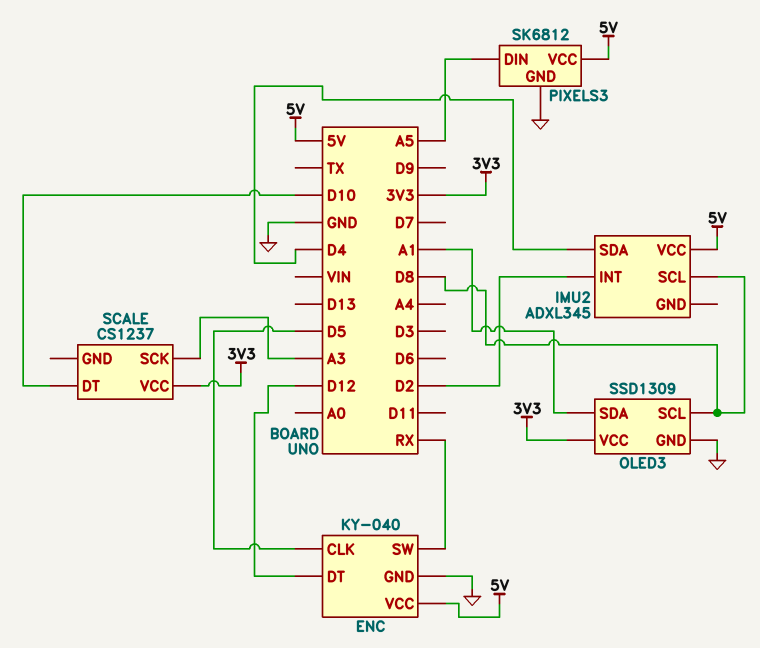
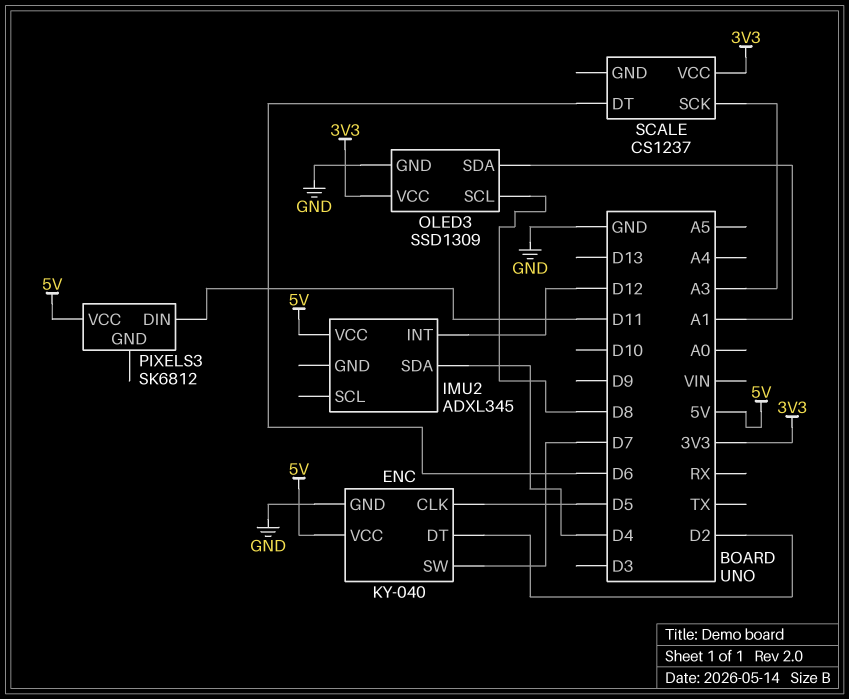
ENC pin DT: D12 -> D2
ENC pin SW: RX -> D7
IMU2 pin INT: D2 -> D12
IMU2 pin SCL: D8 -> none
PIXELS3 pin DIN: A5 -> D11
PIXELS3 pin GND: GND -> none
SCALE pin DT: D10 -> D6

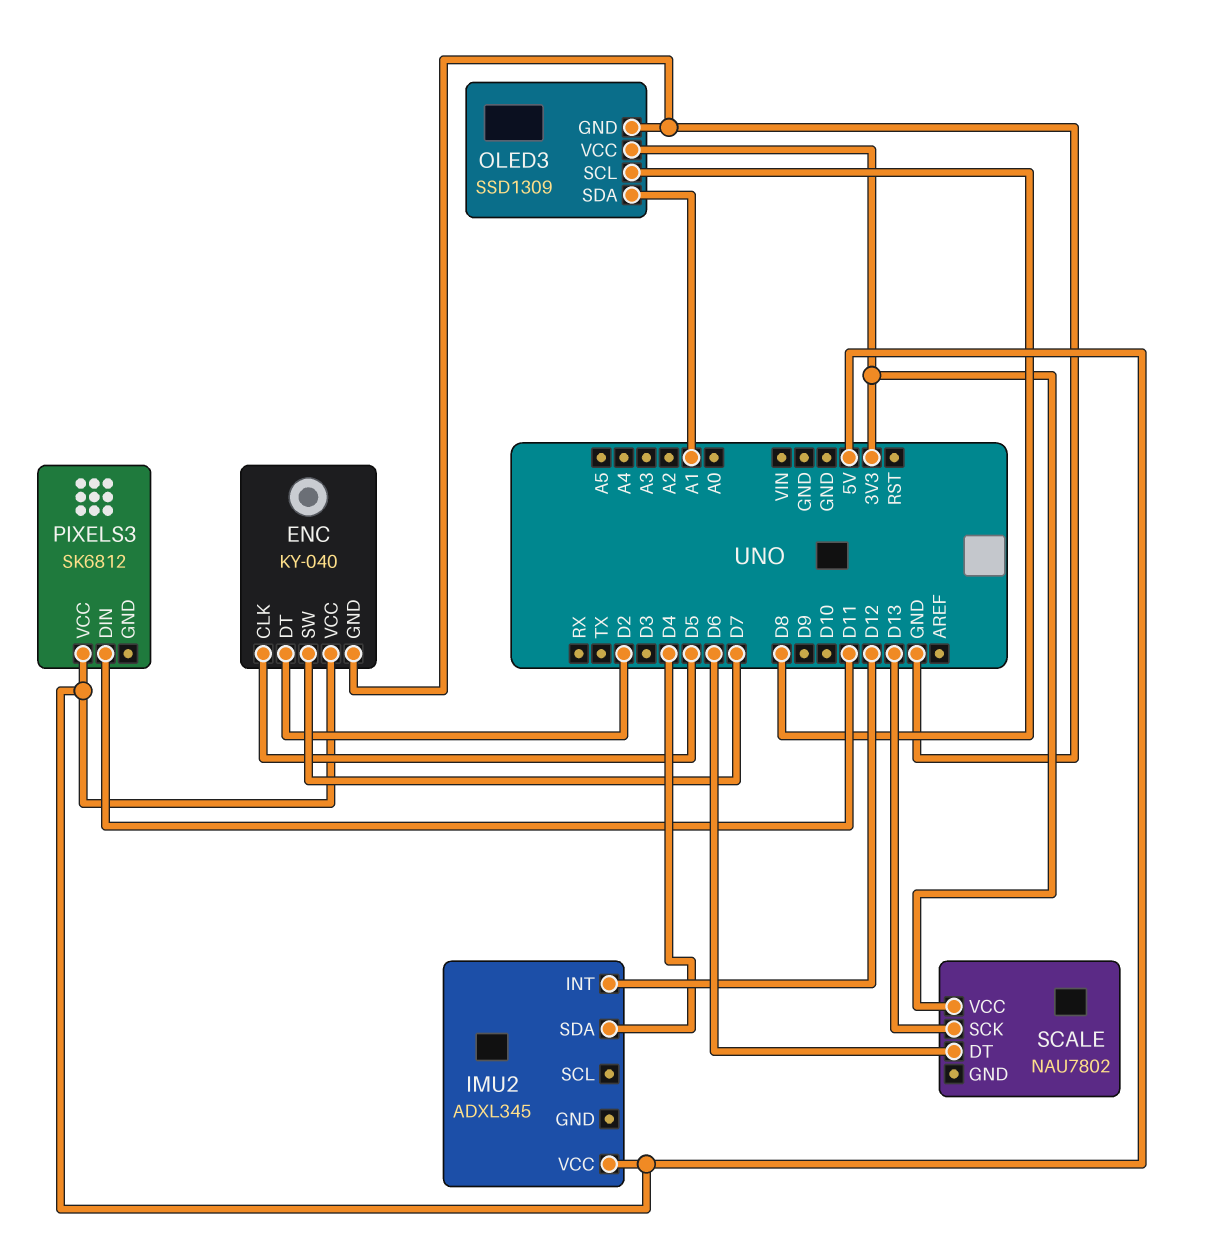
SCALE: CS1237 -> NAU7802
SCALE pin SCK: A3 -> D13

